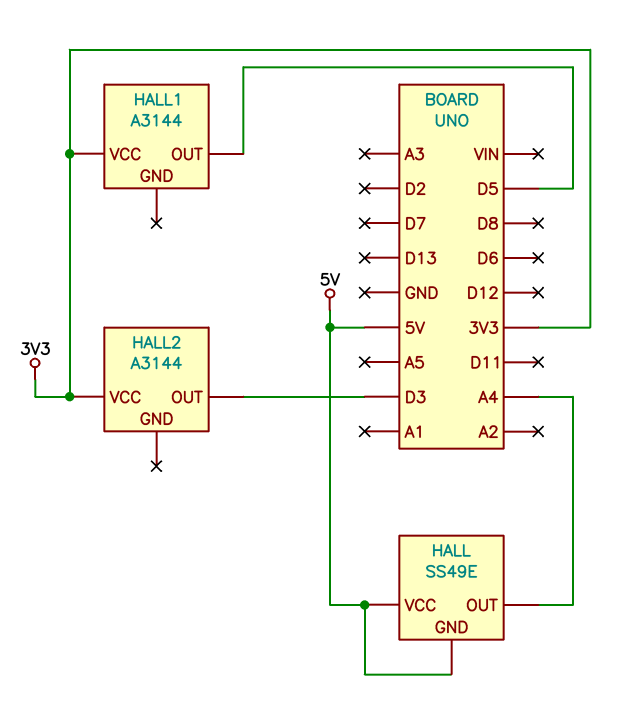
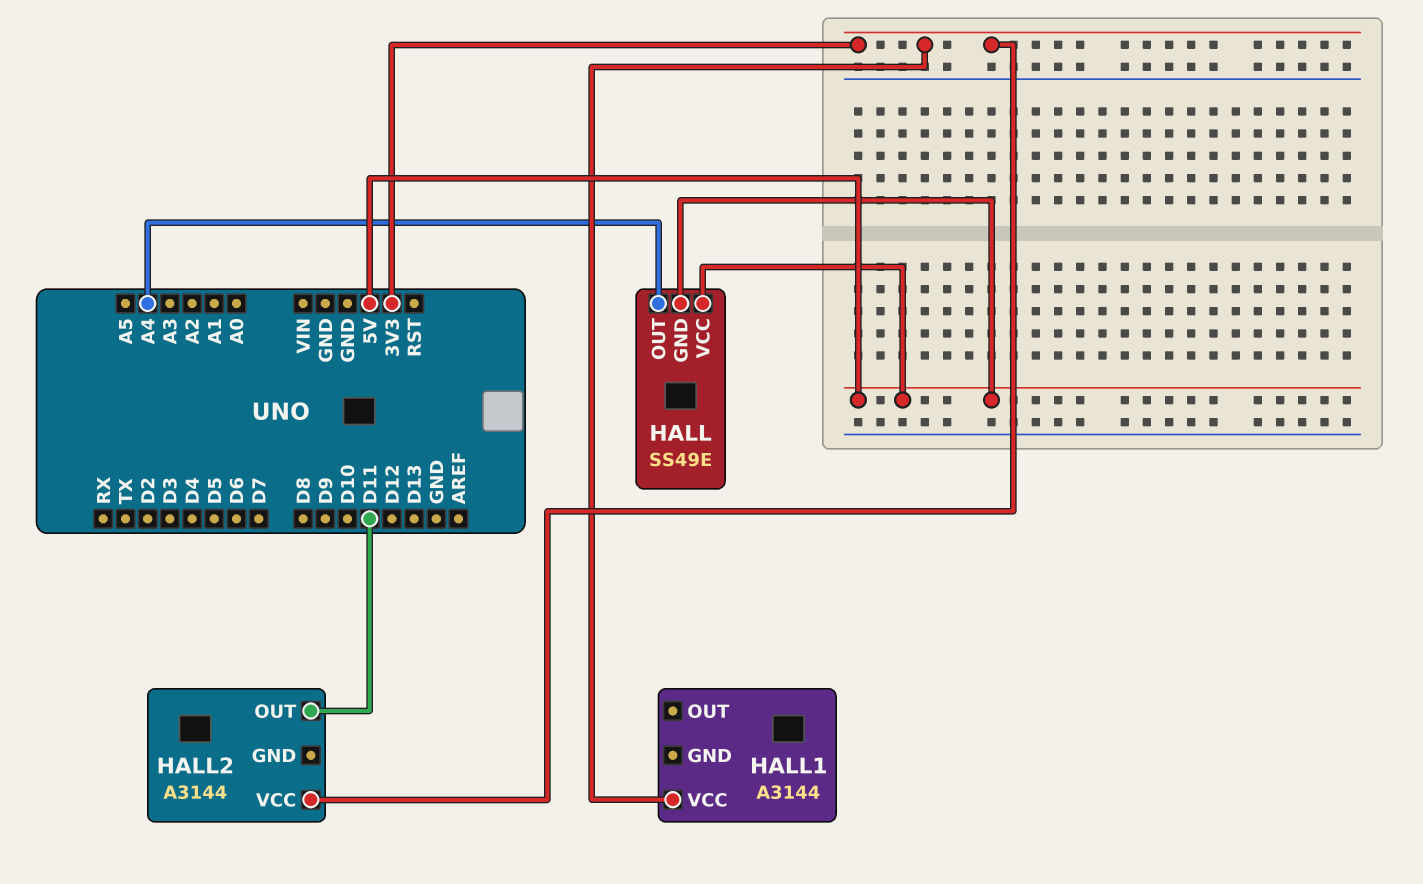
HALL1 pin OUT: D5 -> none
HALL2 pin OUT: D3 -> D11

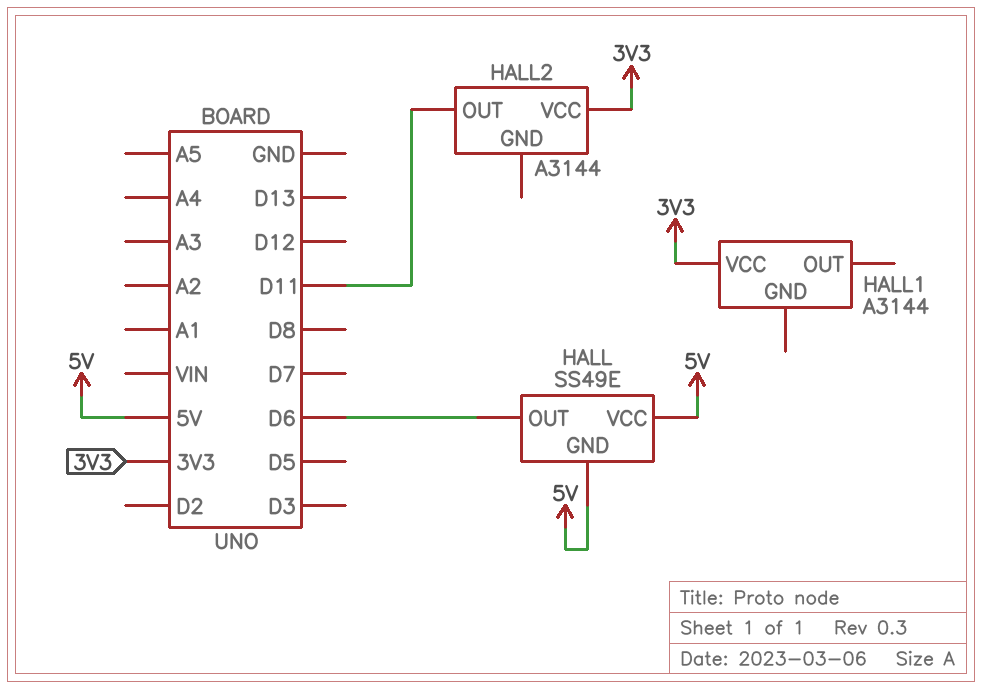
HALL pin OUT: A4 -> D6

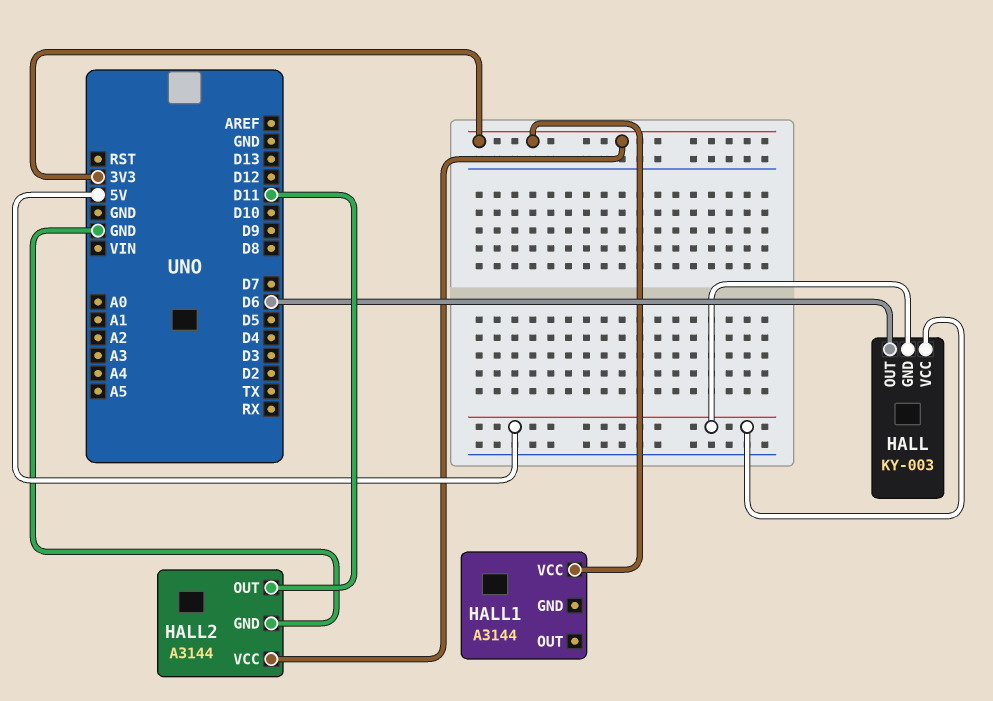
HALL: SS49E -> KY-003
HALL2 pin GND: none -> GND

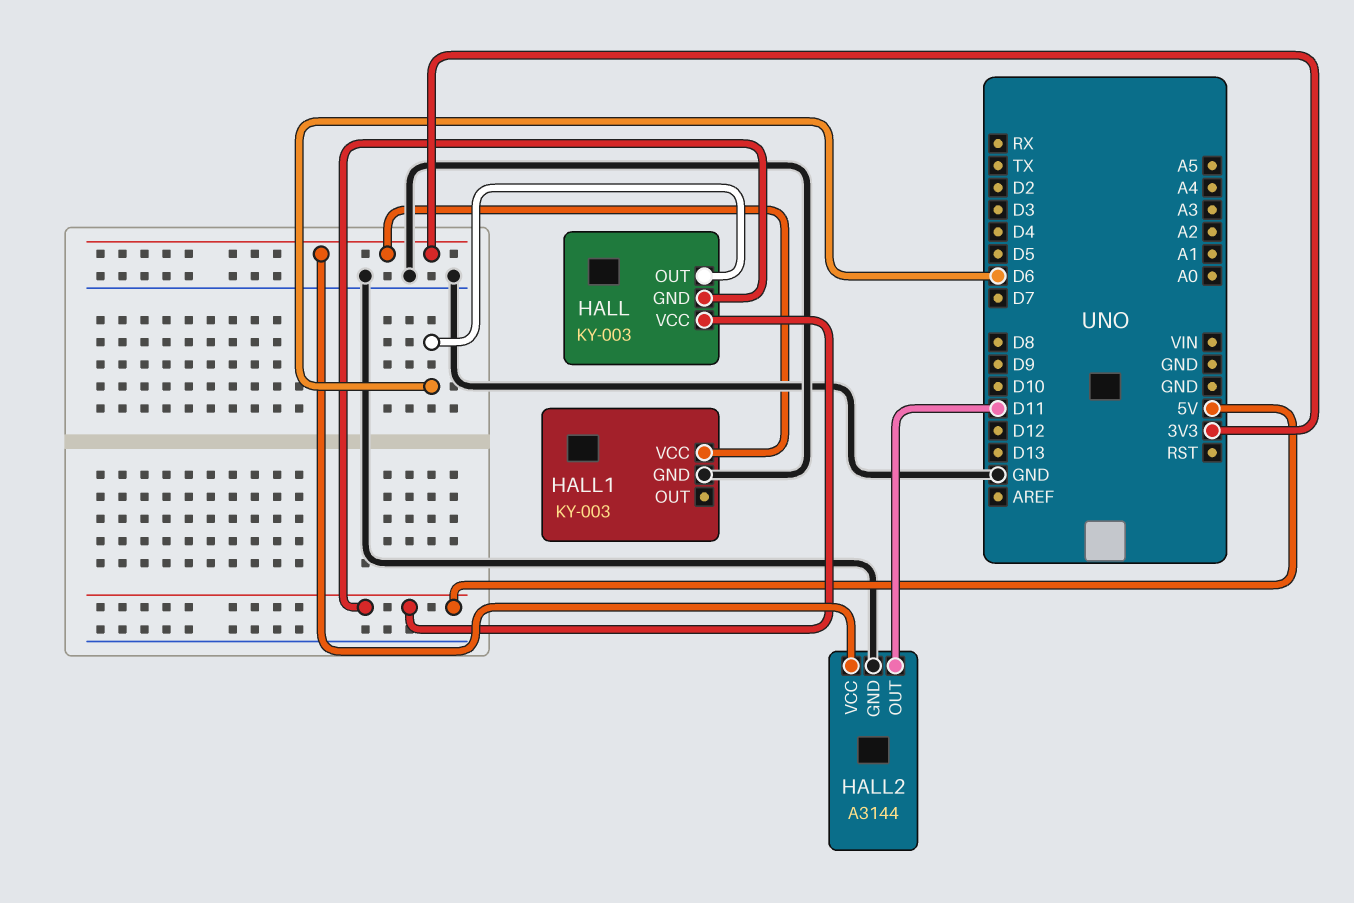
HALL1: A3144 -> KY-003
HALL1 pin GND: none -> GND

